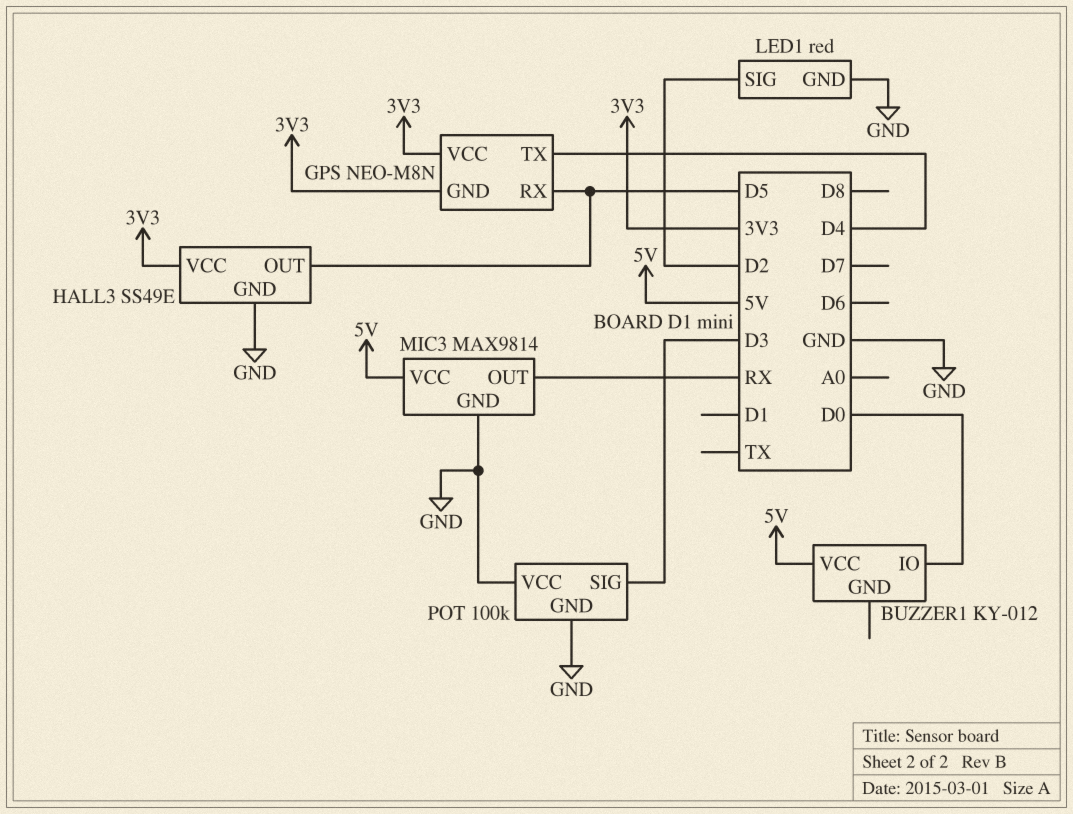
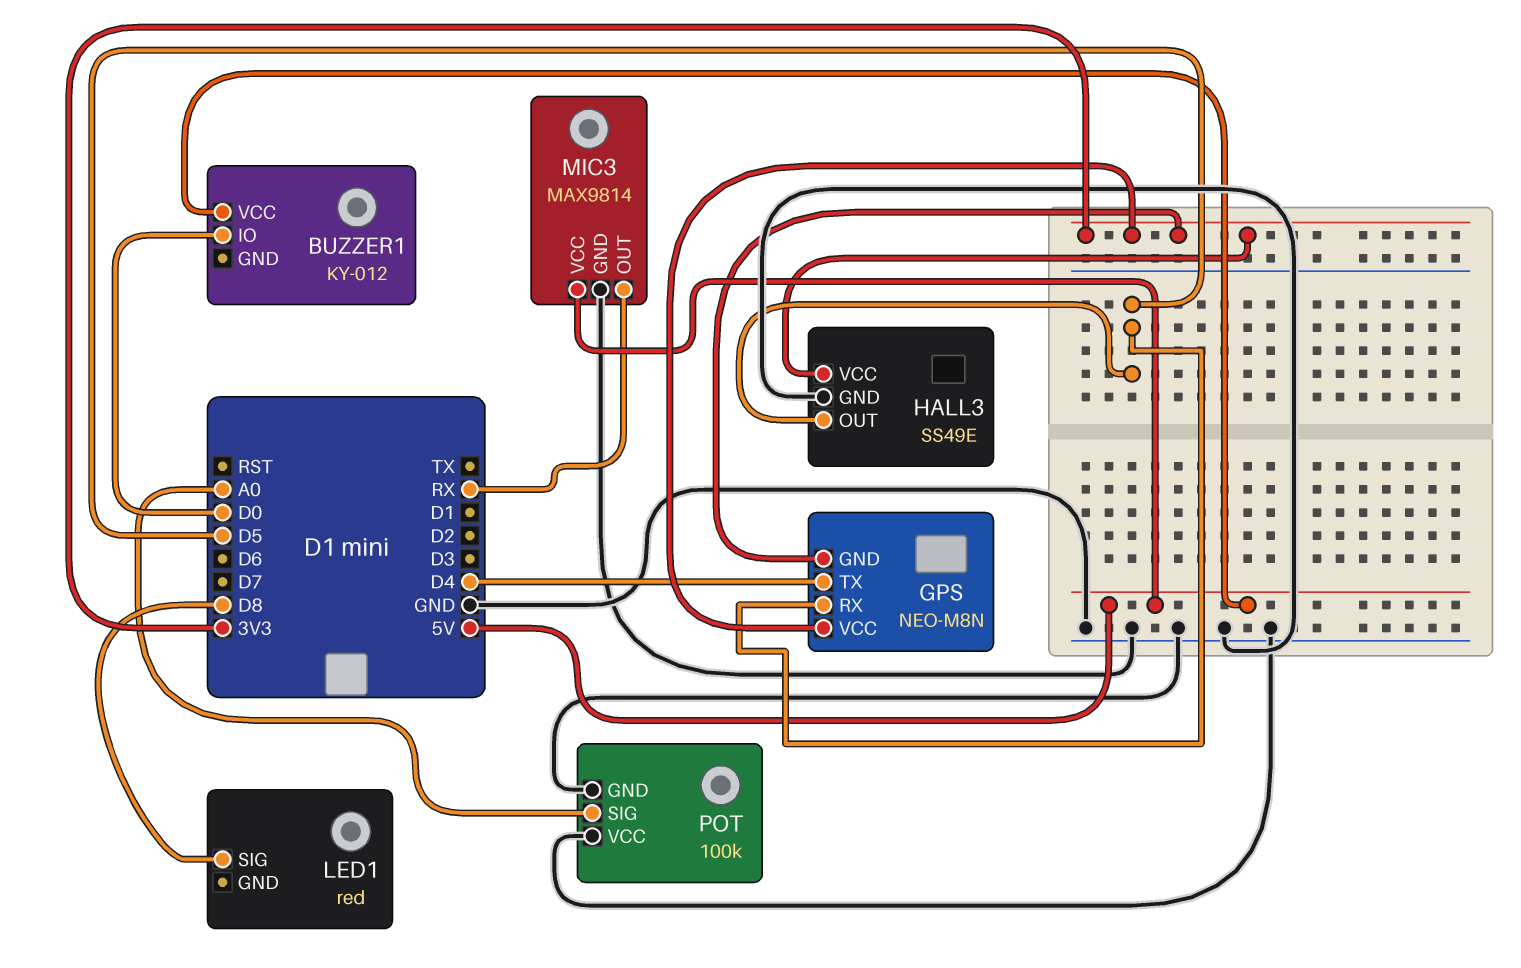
LED1 pin GND: GND -> none
LED1 pin SIG: D2 -> D8
POT pin SIG: D3 -> A0

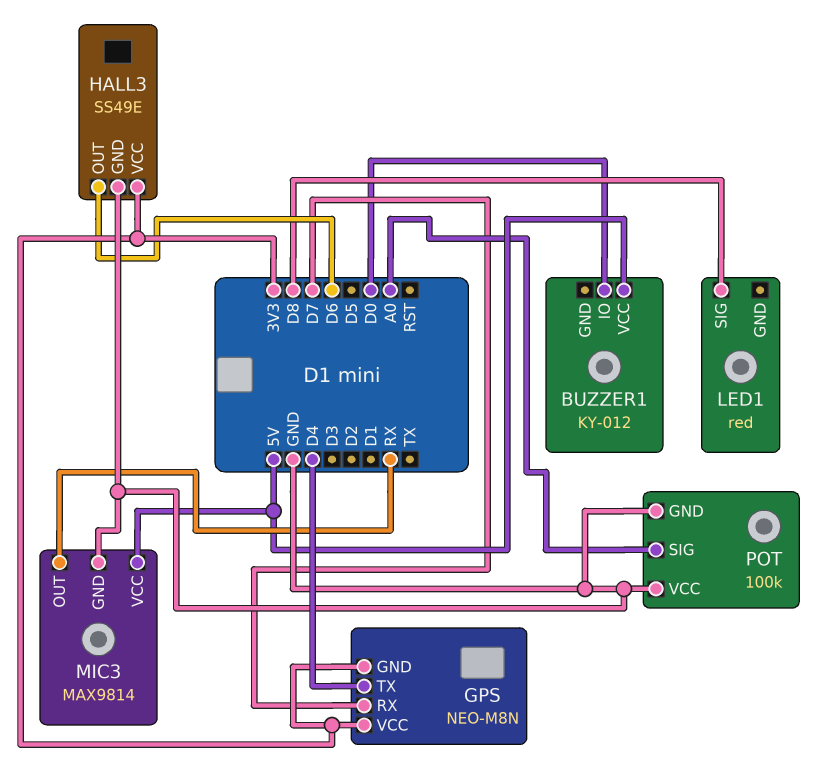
GPS pin RX: D5 -> D7
HALL3 pin OUT: D5 -> D6

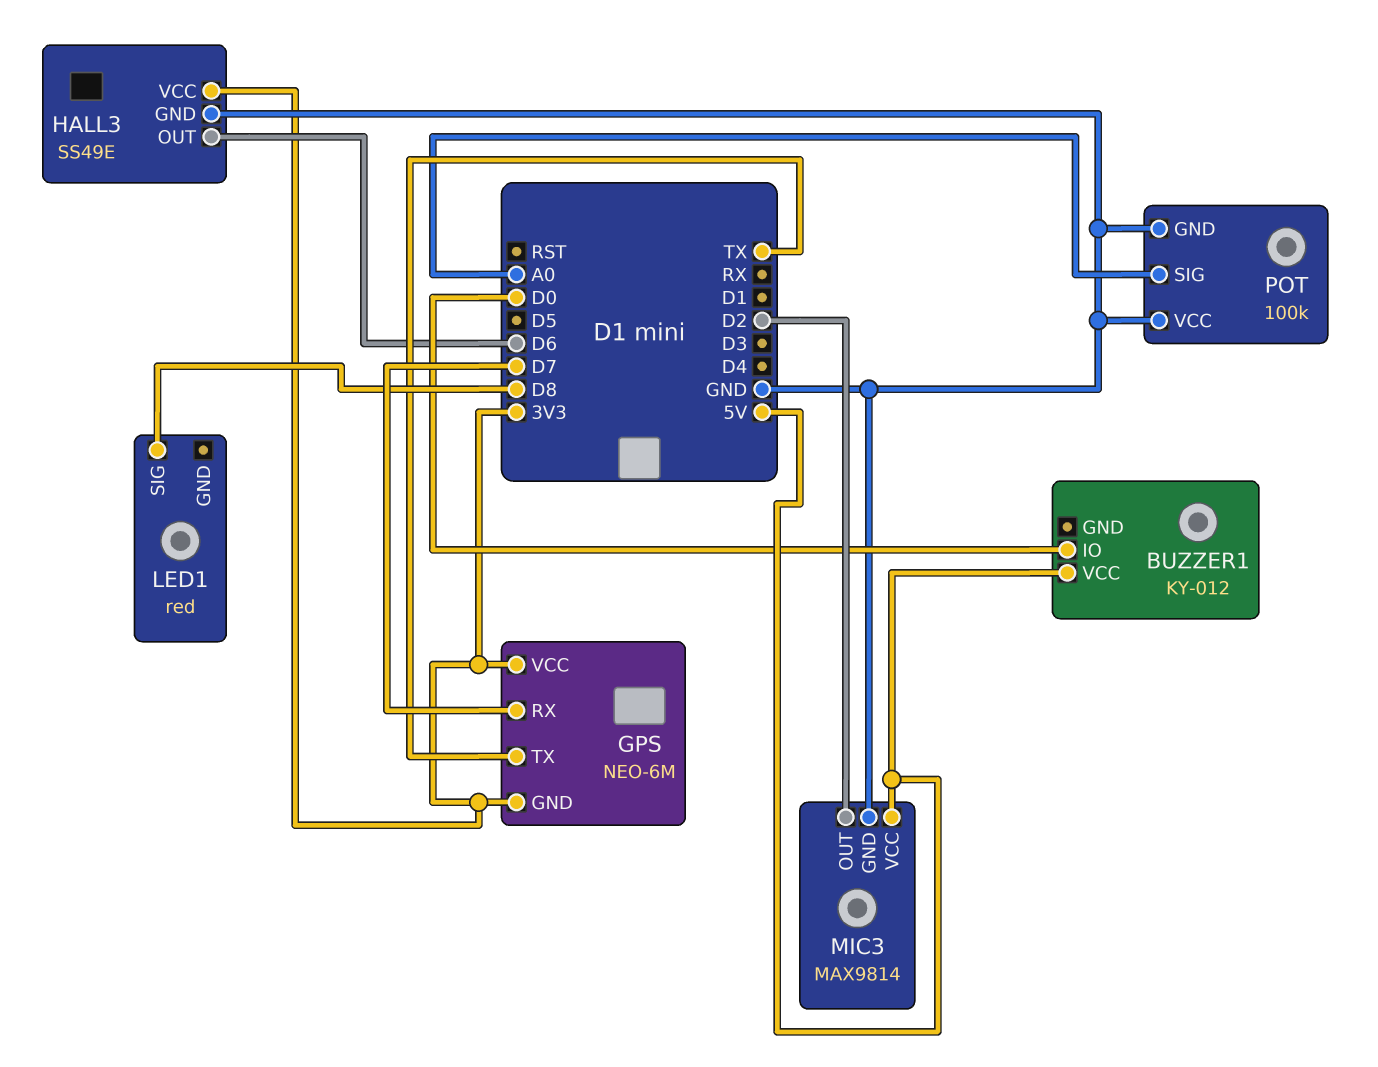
GPS: NEO-M8N -> NEO-6M
GPS pin TX: D4 -> TX
MIC3 pin OUT: RX -> D2

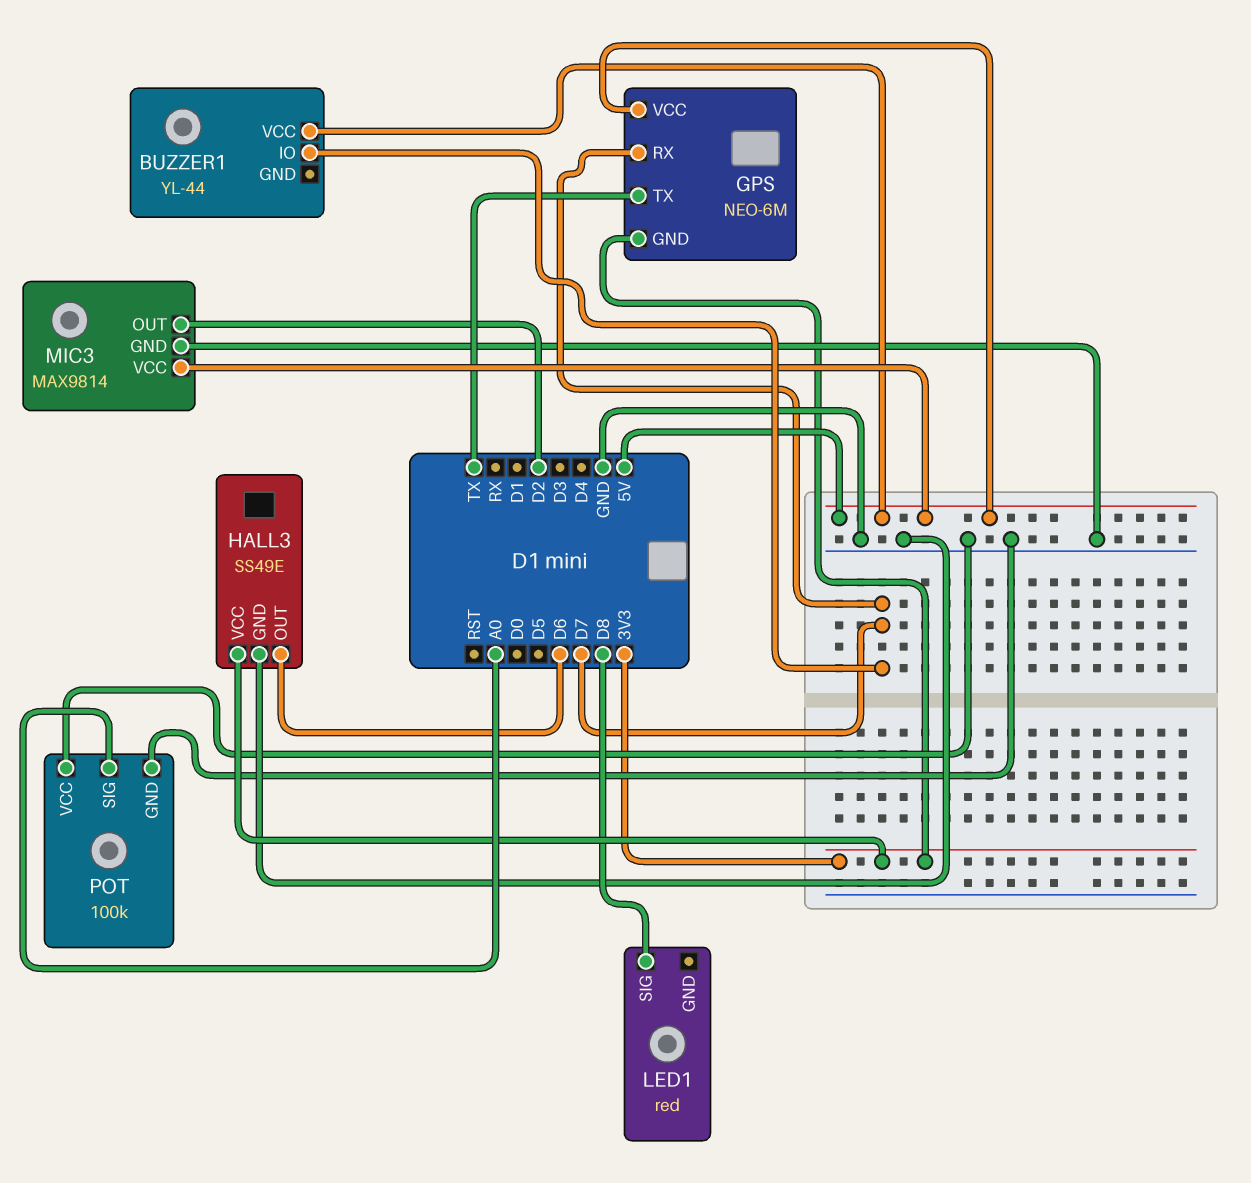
BUZZER1: KY-012 -> YL-44
BUZZER1 pin IO: D0 -> D7
GPS pin VCC: 3V3 -> 5V

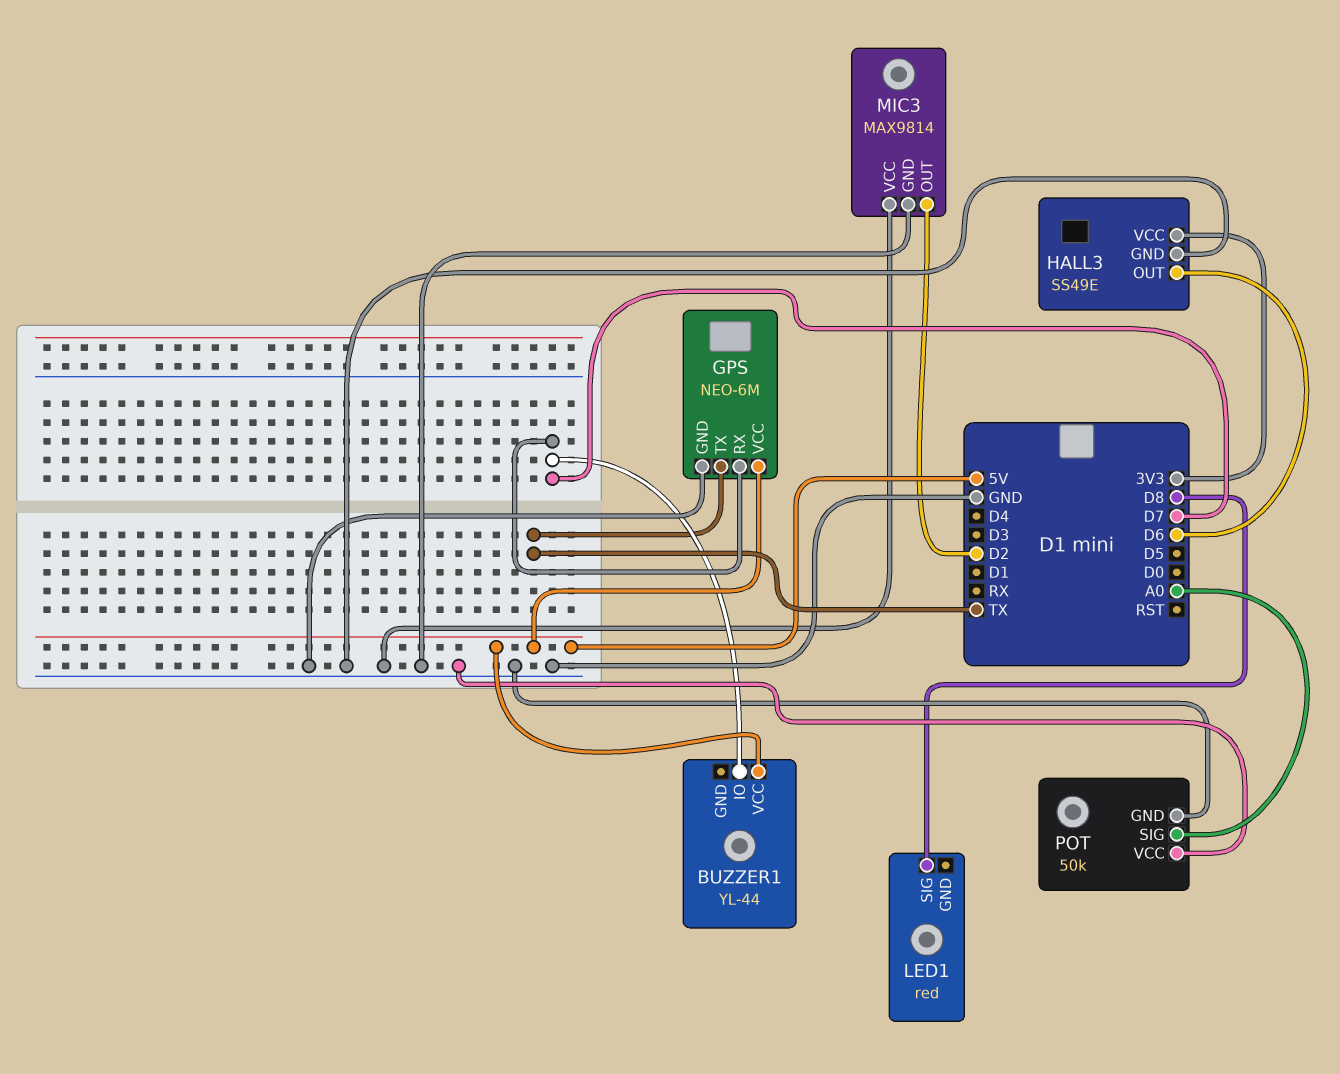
GPS pin GND: 3V3 -> GND
MIC3 pin VCC: 5V -> GND
POT: 100k -> 50k

